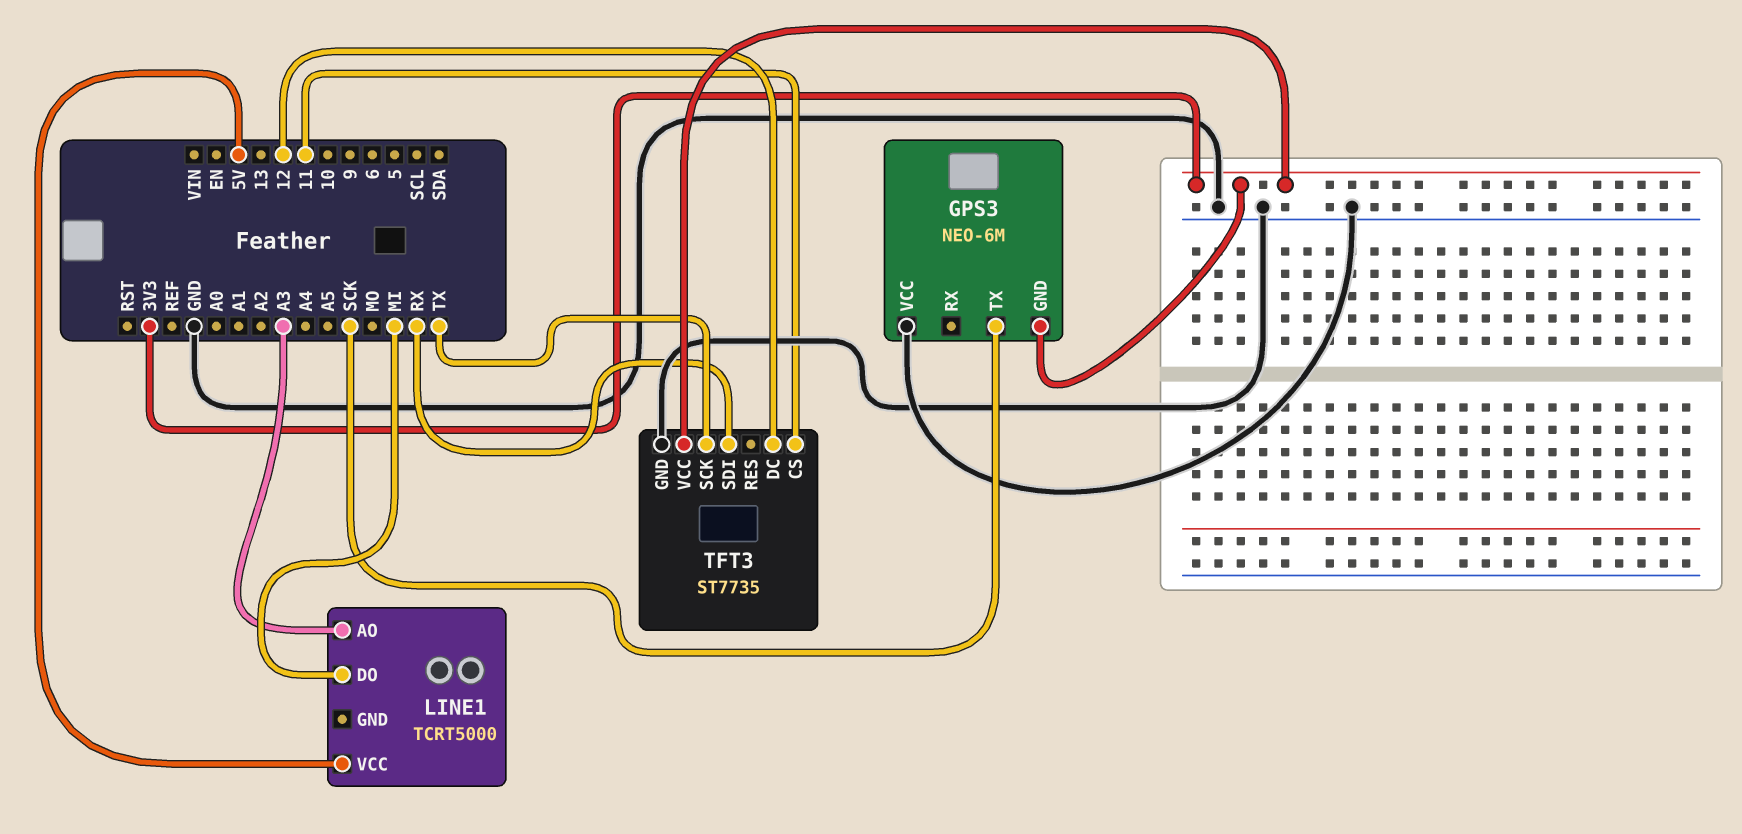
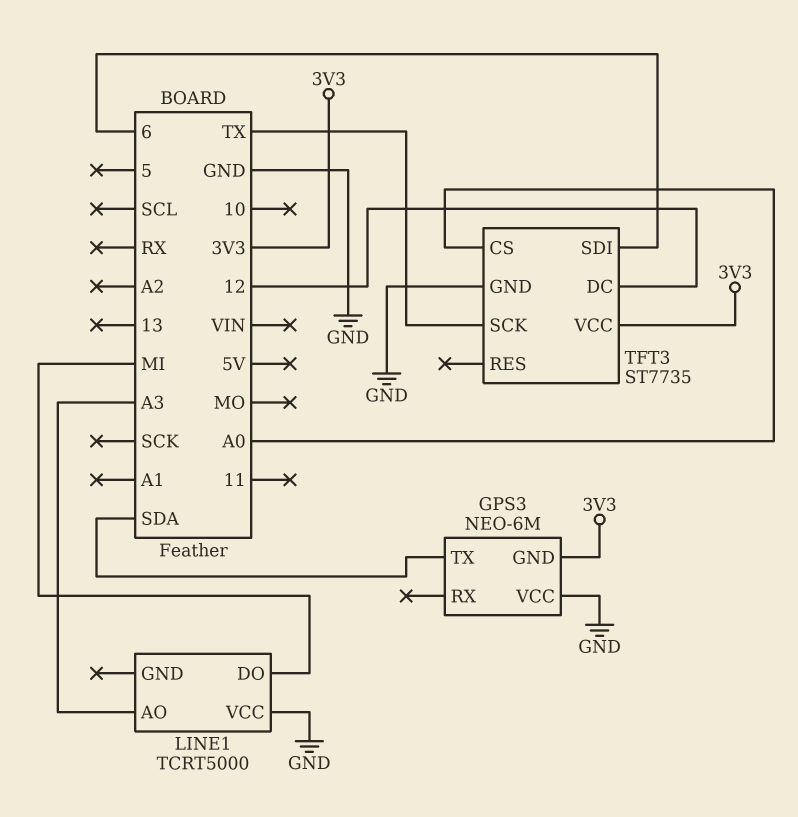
GPS3 pin TX: SCK -> SDA
LINE1 pin VCC: 5V -> GND
TFT3 pin CS: 11 -> A0
TFT3 pin SDI: RX -> 6

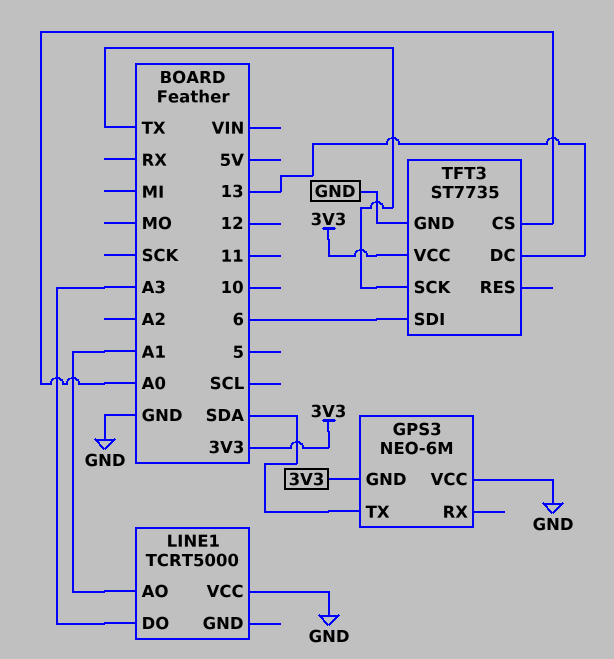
LINE1 pin AO: A3 -> A1
LINE1 pin DO: MI -> A3
TFT3 pin DC: 12 -> 13

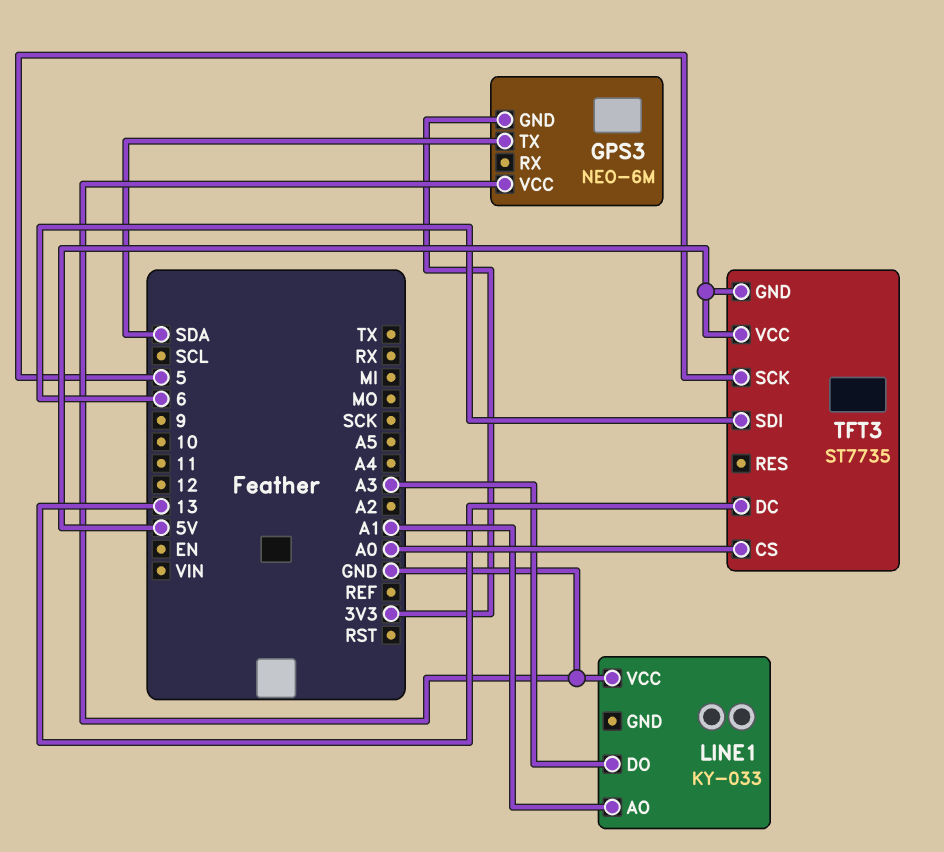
LINE1: TCRT5000 -> KY-033
TFT3 pin GND: GND -> 5V
TFT3 pin SCK: TX -> 5
TFT3 pin VCC: 3V3 -> 5V

